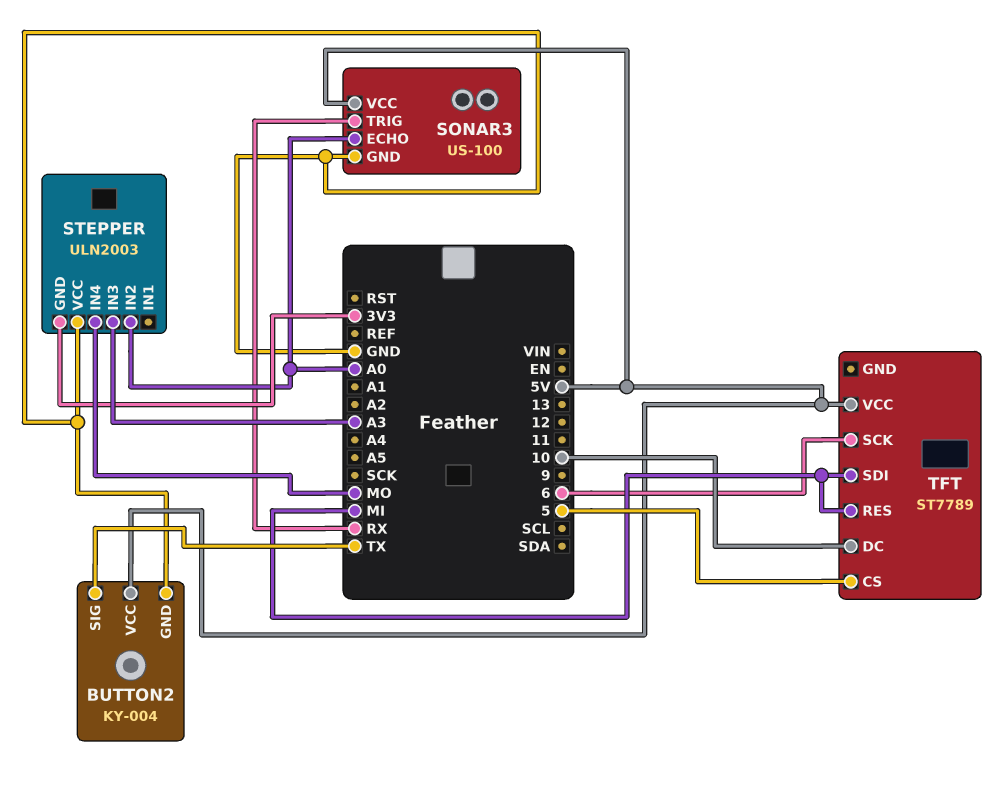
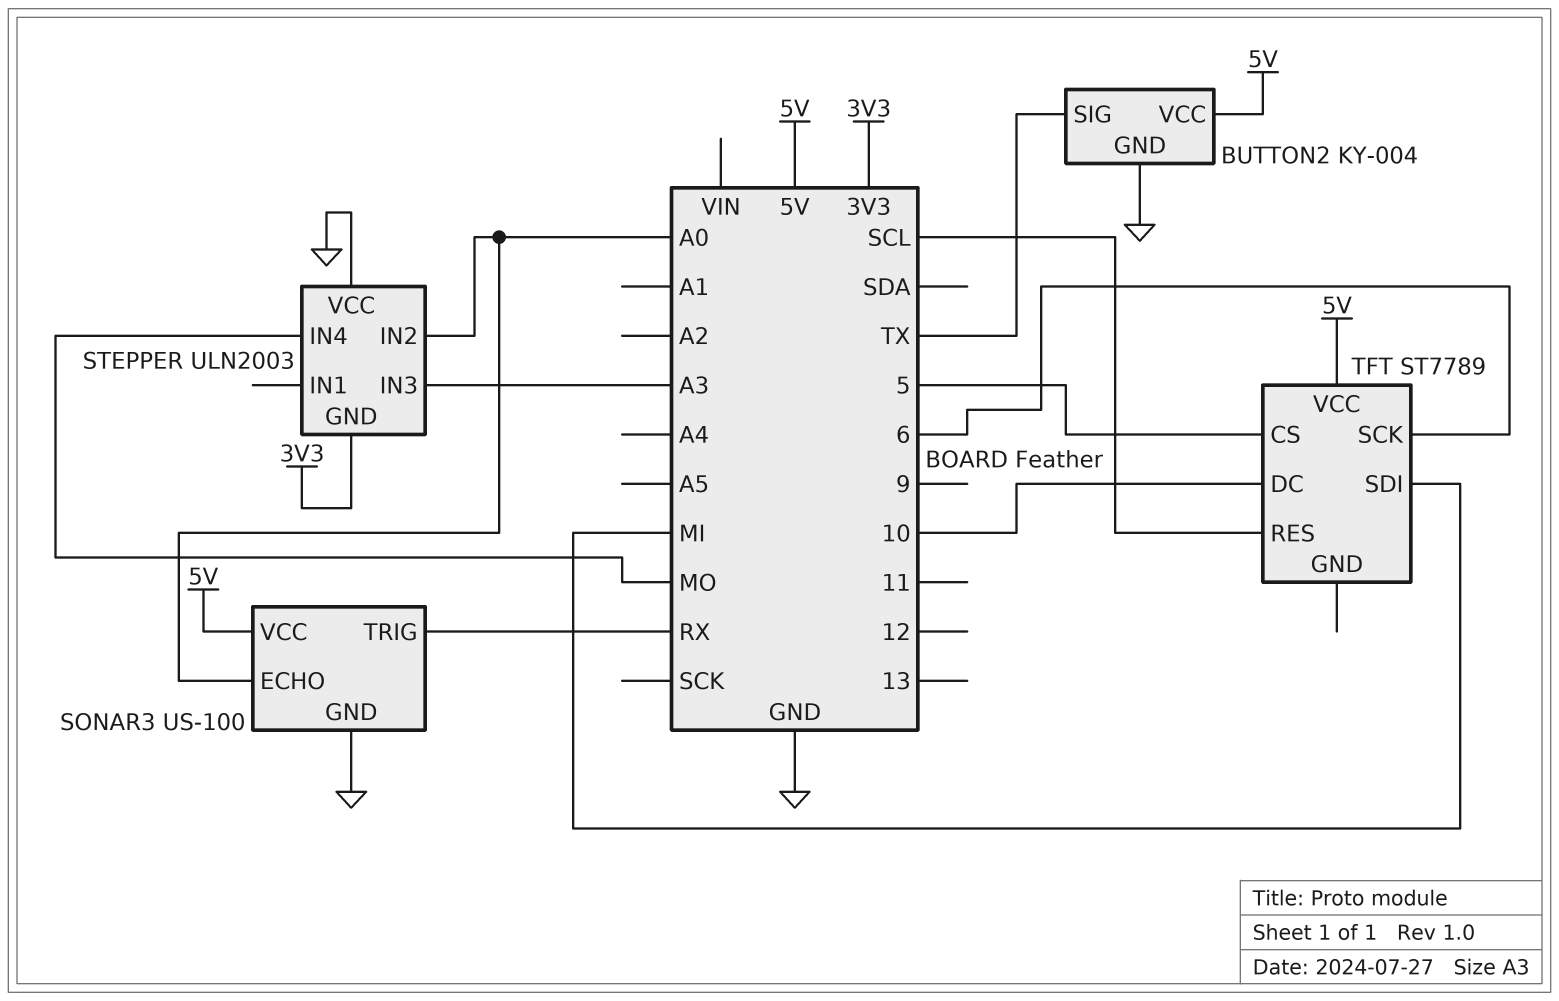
TFT pin RES: MI -> SCL

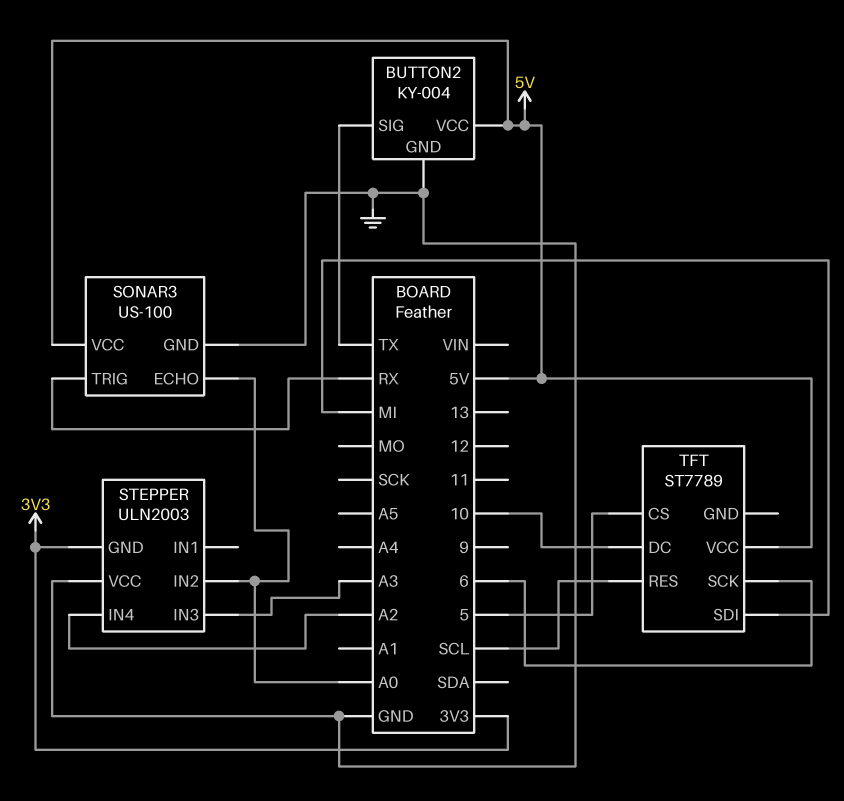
STEPPER pin IN4: MO -> A2

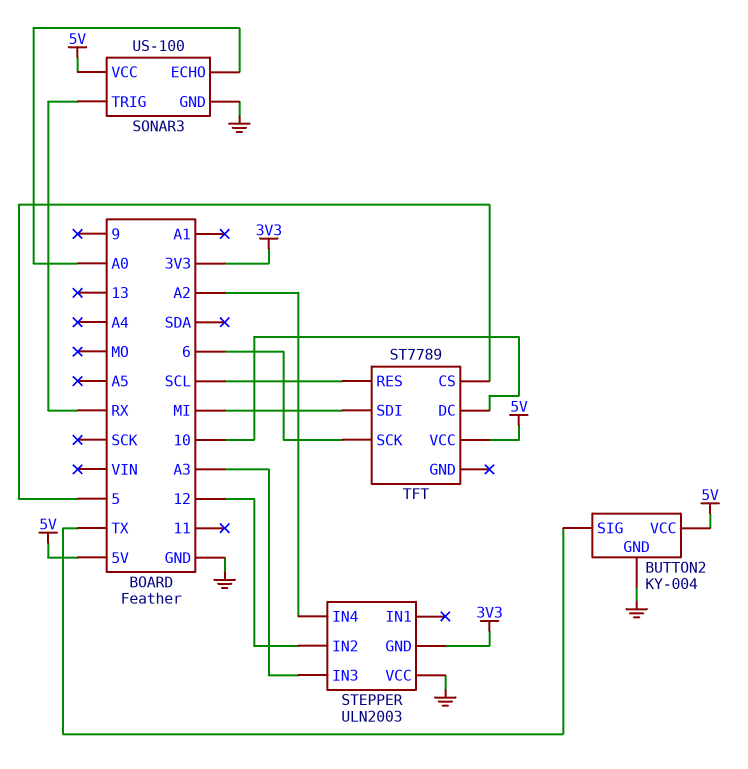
STEPPER pin IN2: A0 -> 12

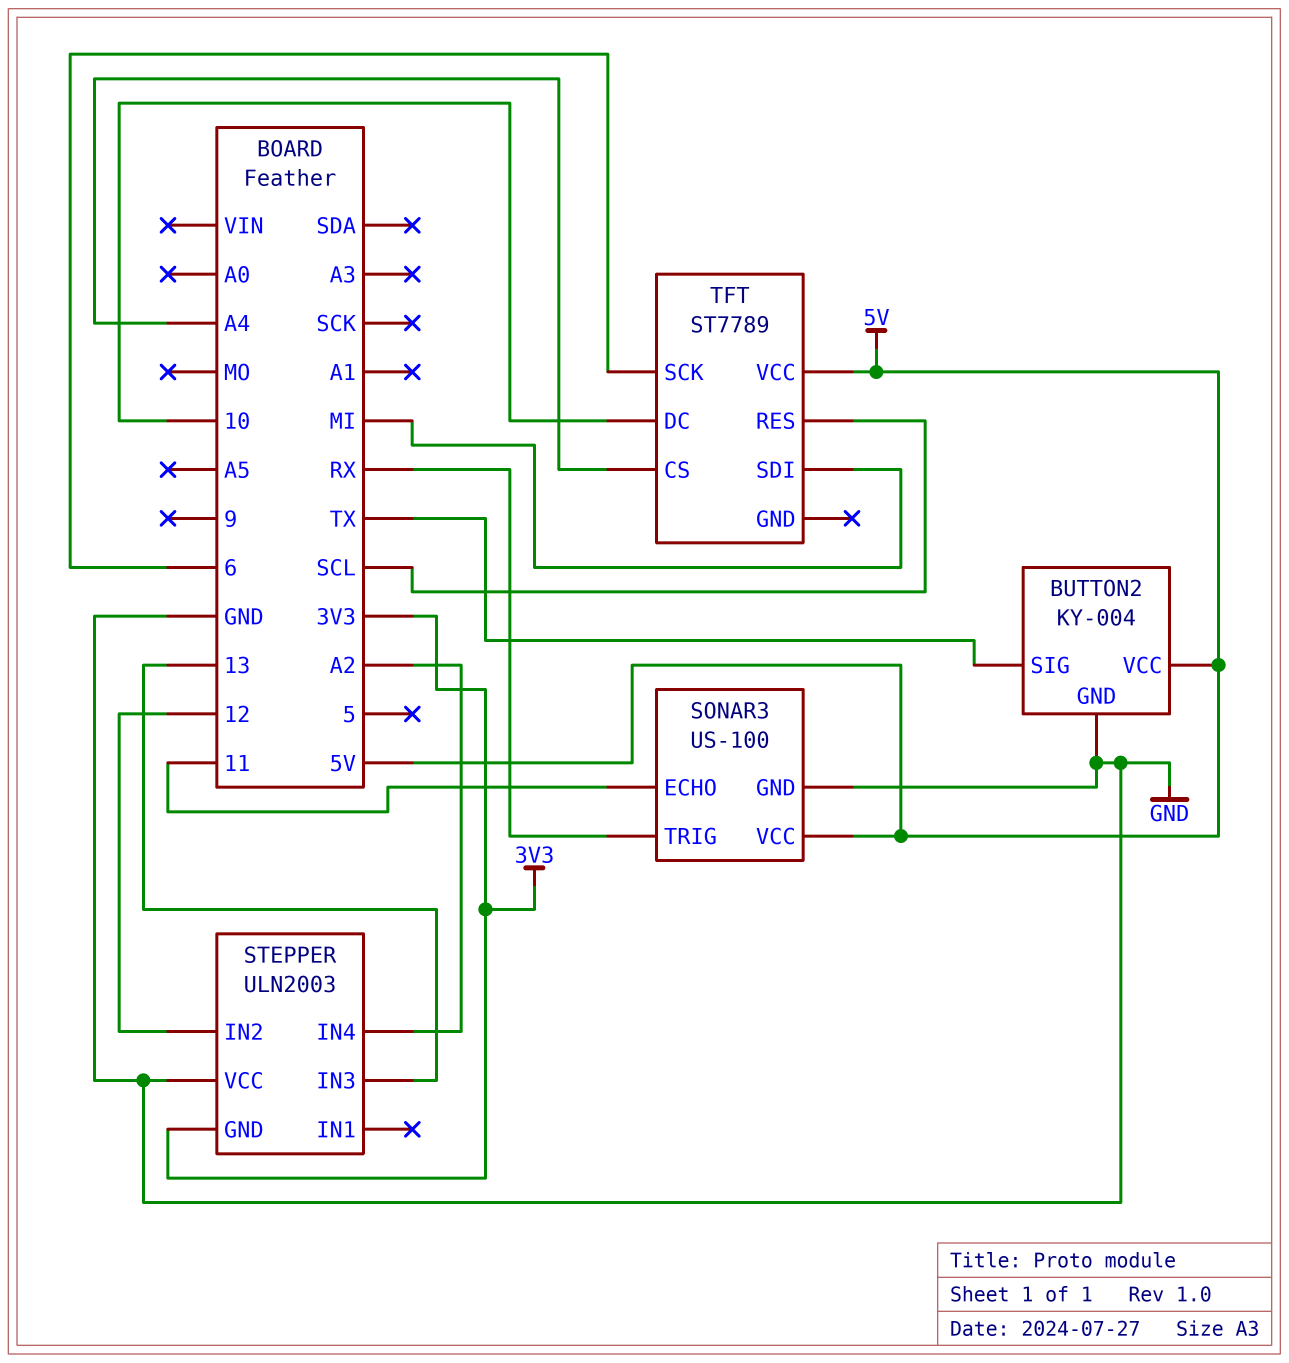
SONAR3 pin ECHO: A0 -> 11
STEPPER pin IN3: A3 -> 13
TFT pin CS: 5 -> A4

